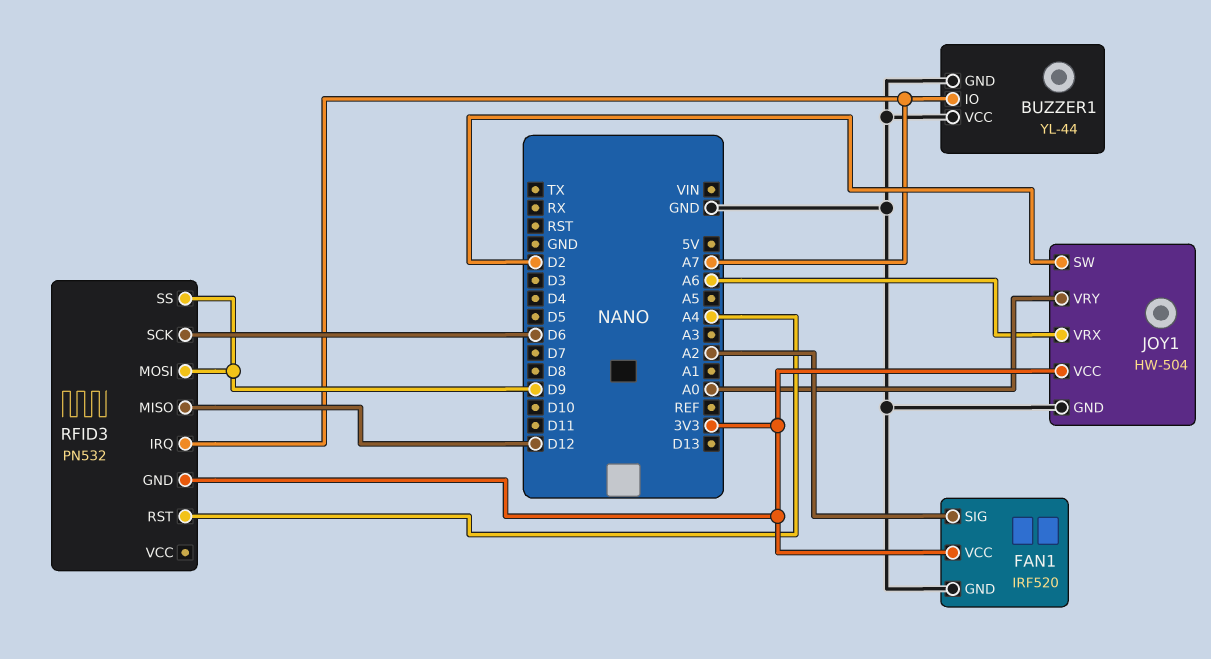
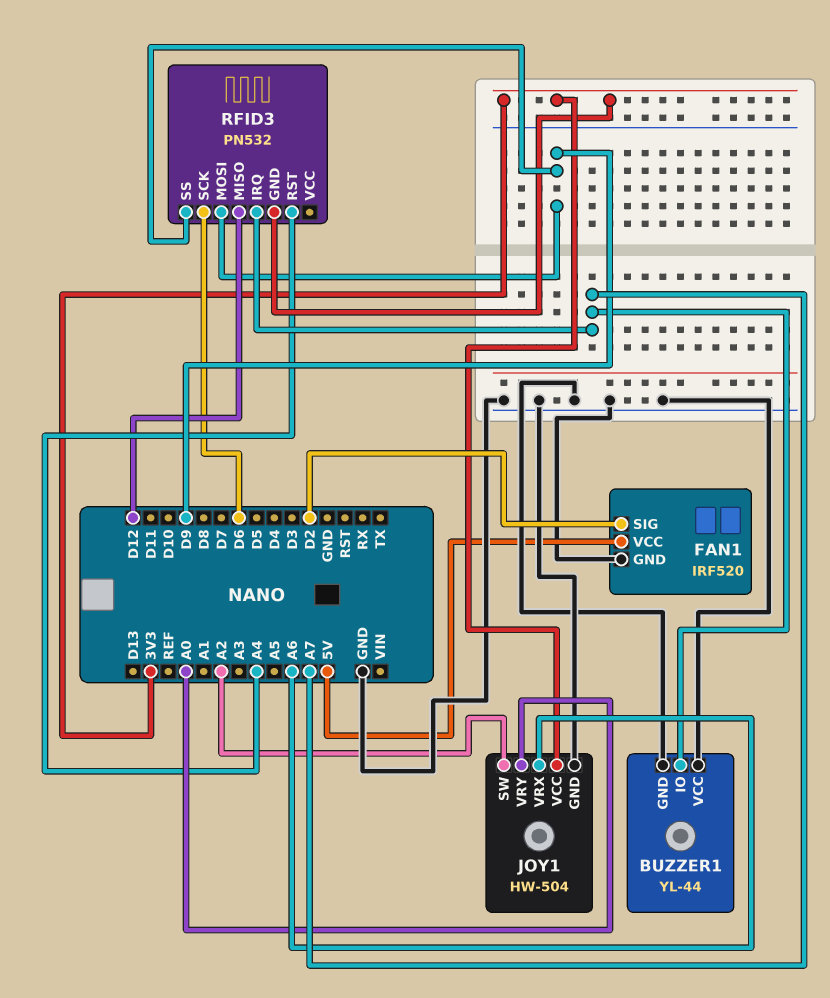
FAN1 pin SIG: A2 -> D2
FAN1 pin VCC: 3V3 -> 5V
JOY1 pin SW: D2 -> A2

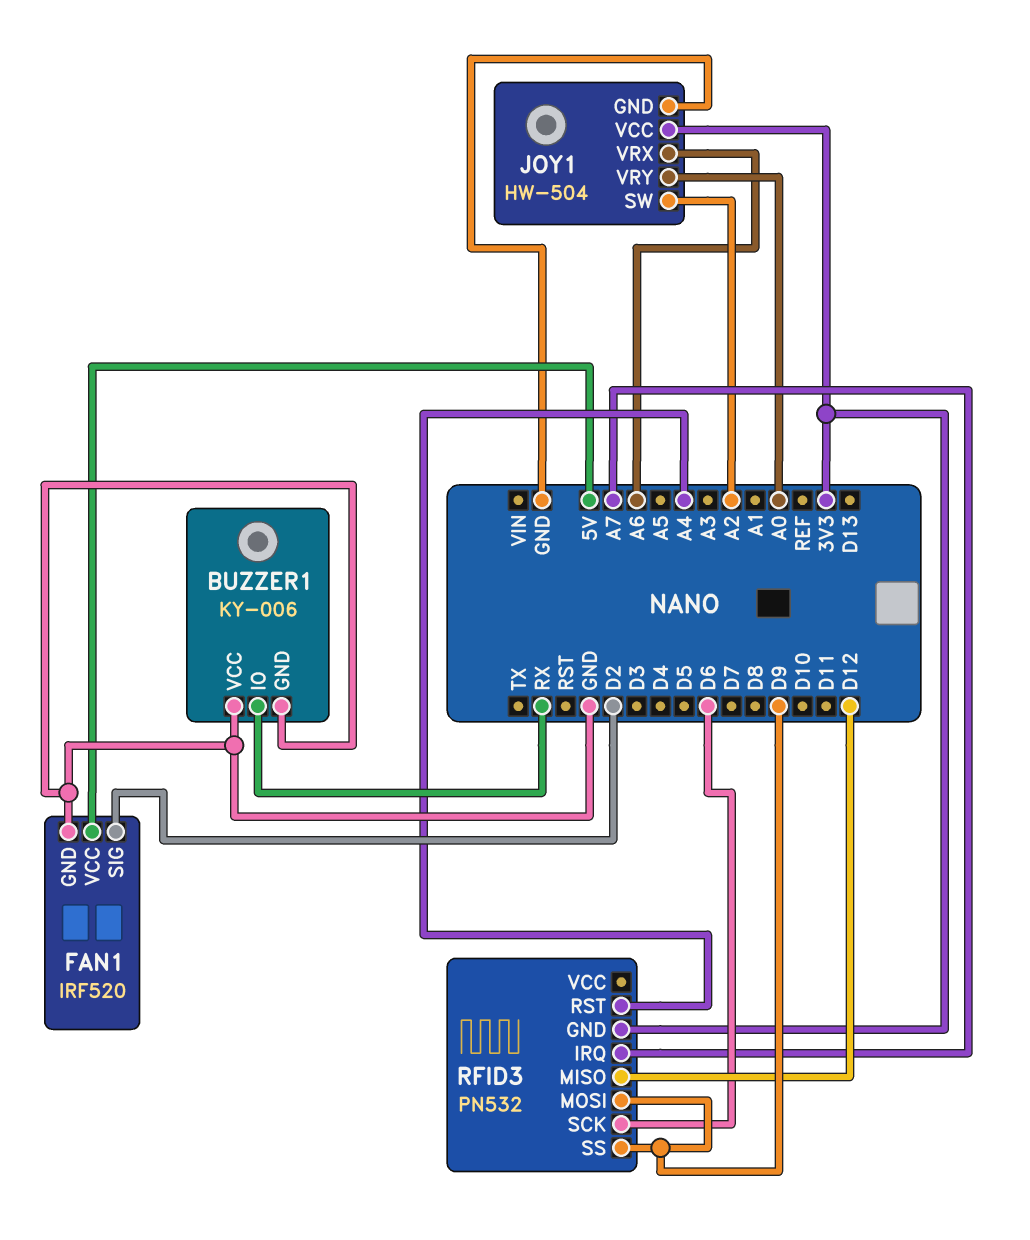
BUZZER1: YL-44 -> KY-006
BUZZER1 pin IO: A7 -> RX

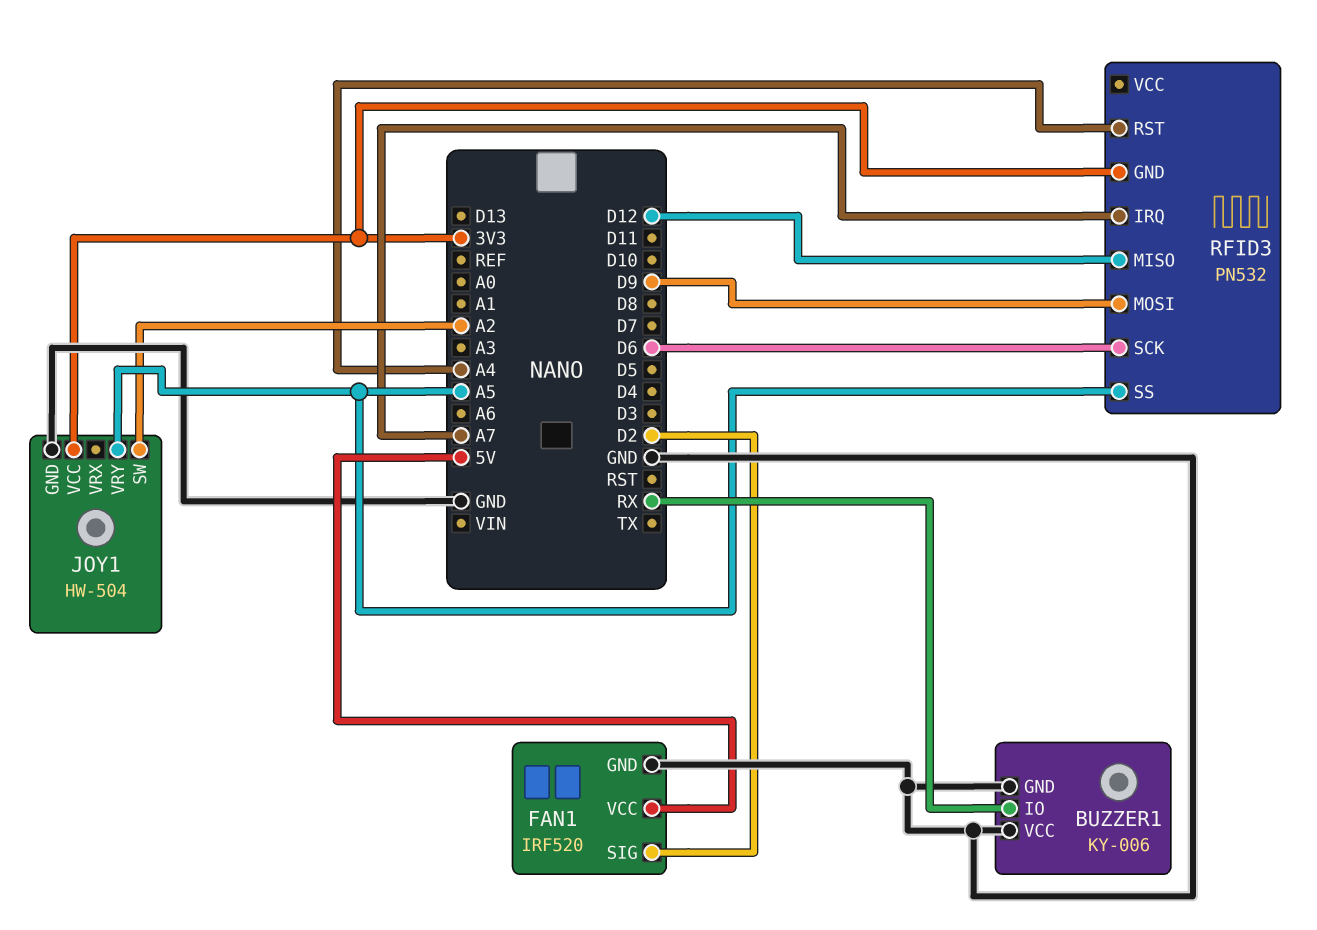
JOY1 pin VRX: A6 -> none
JOY1 pin VRY: A0 -> A5
RFID3 pin SS: D9 -> A5

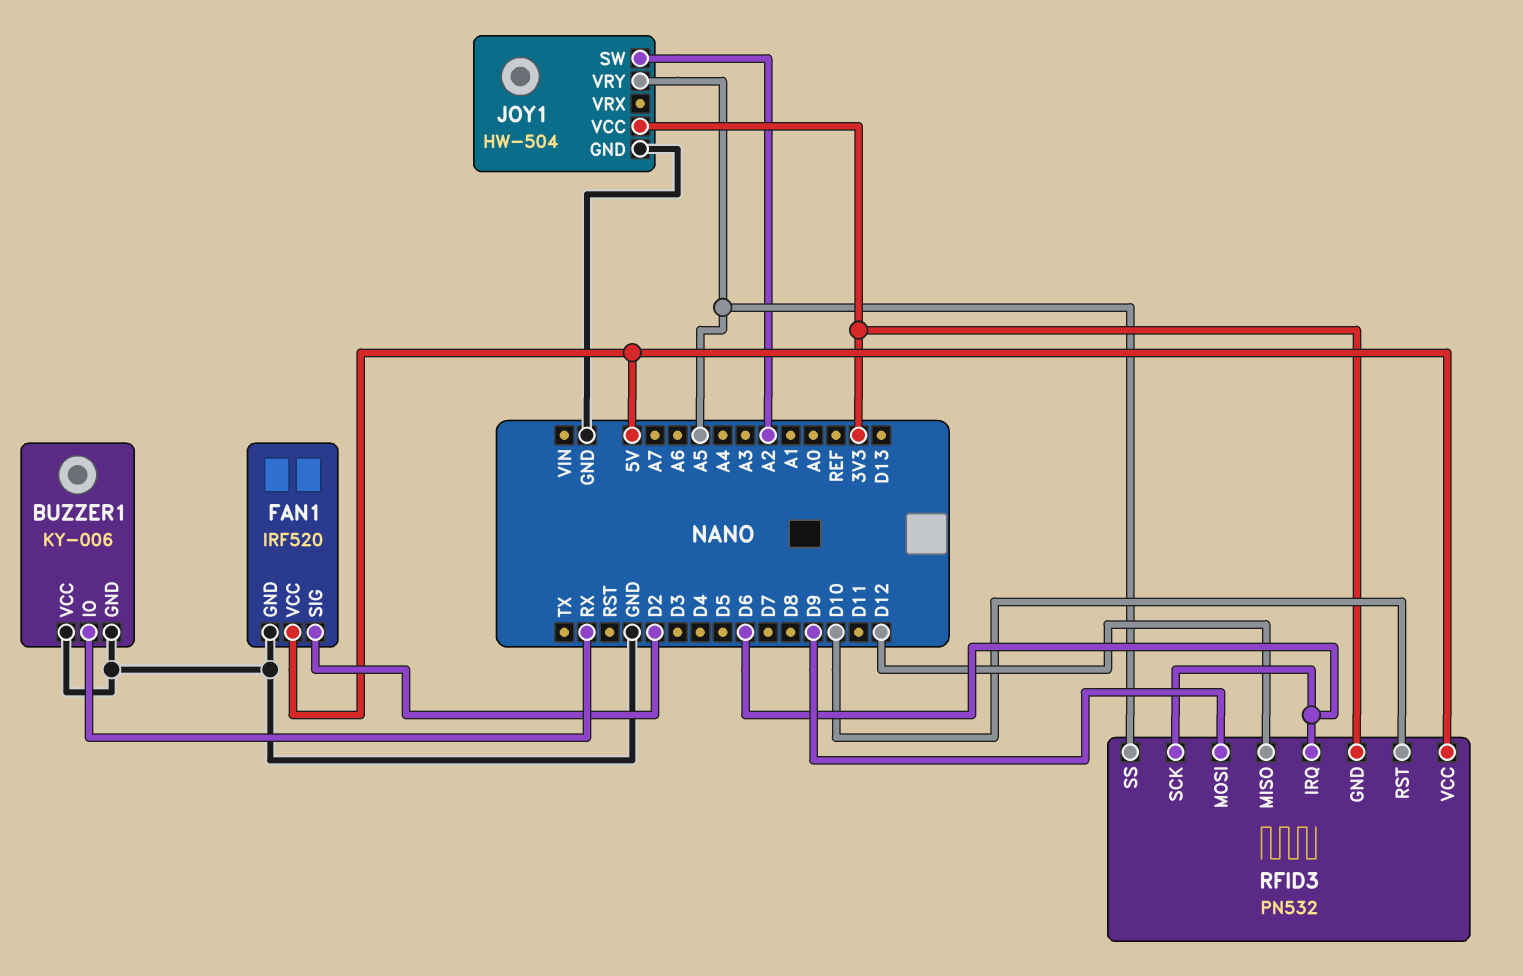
RFID3 pin IRQ: A7 -> D6
RFID3 pin RST: A4 -> D10
RFID3 pin VCC: none -> 5V

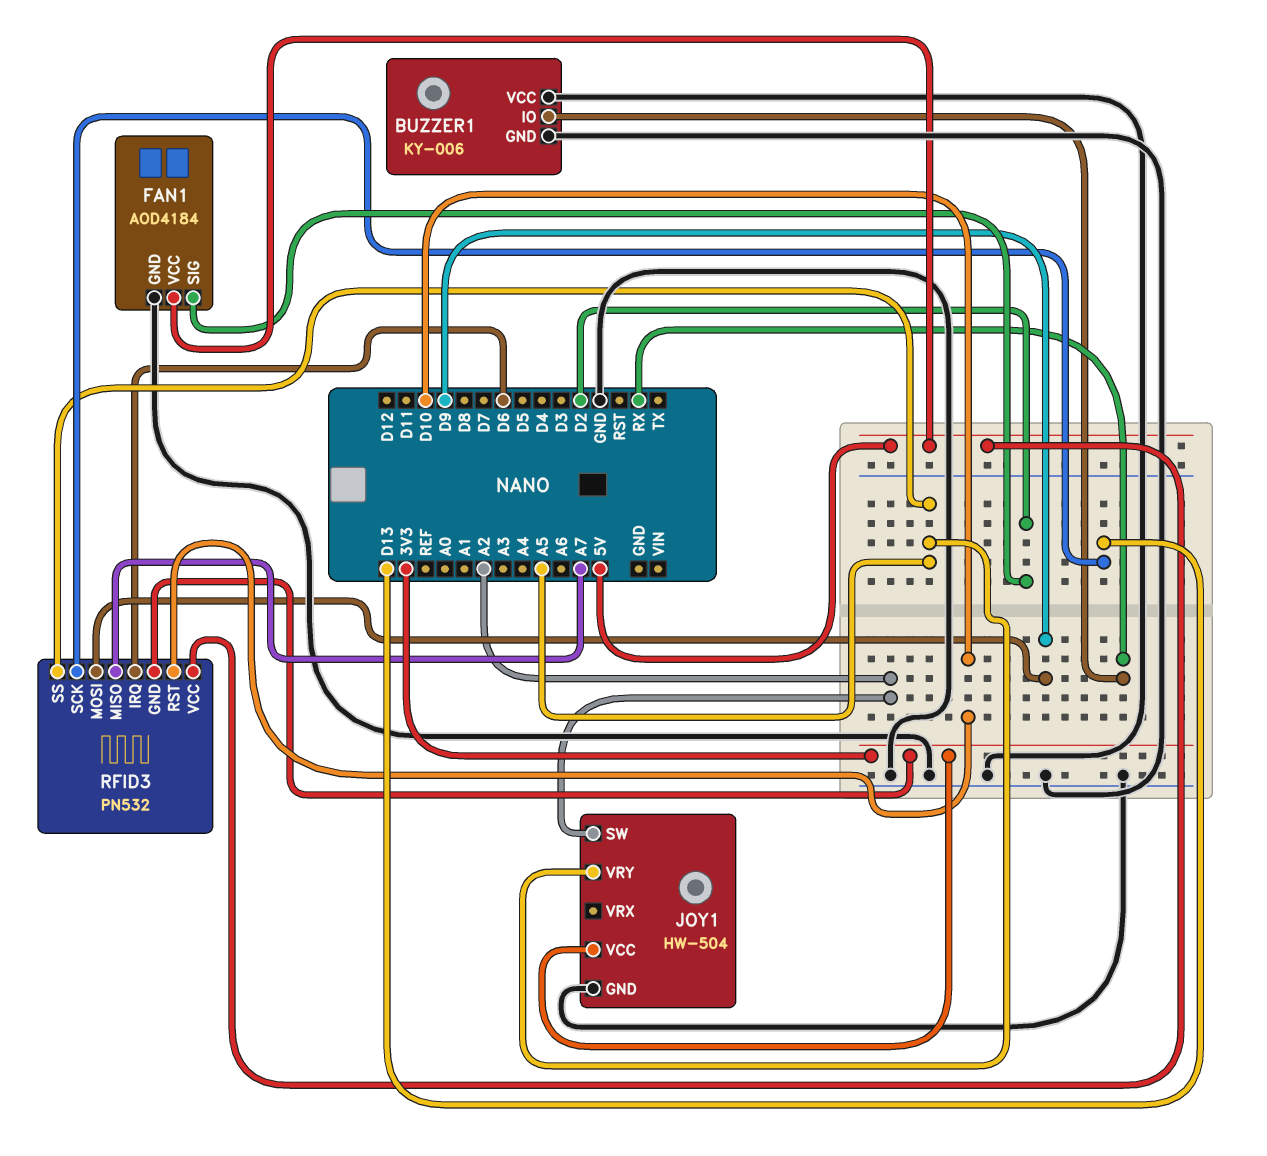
FAN1: IRF520 -> AOD4184
RFID3 pin MISO: D12 -> A7
RFID3 pin SCK: D6 -> D13

